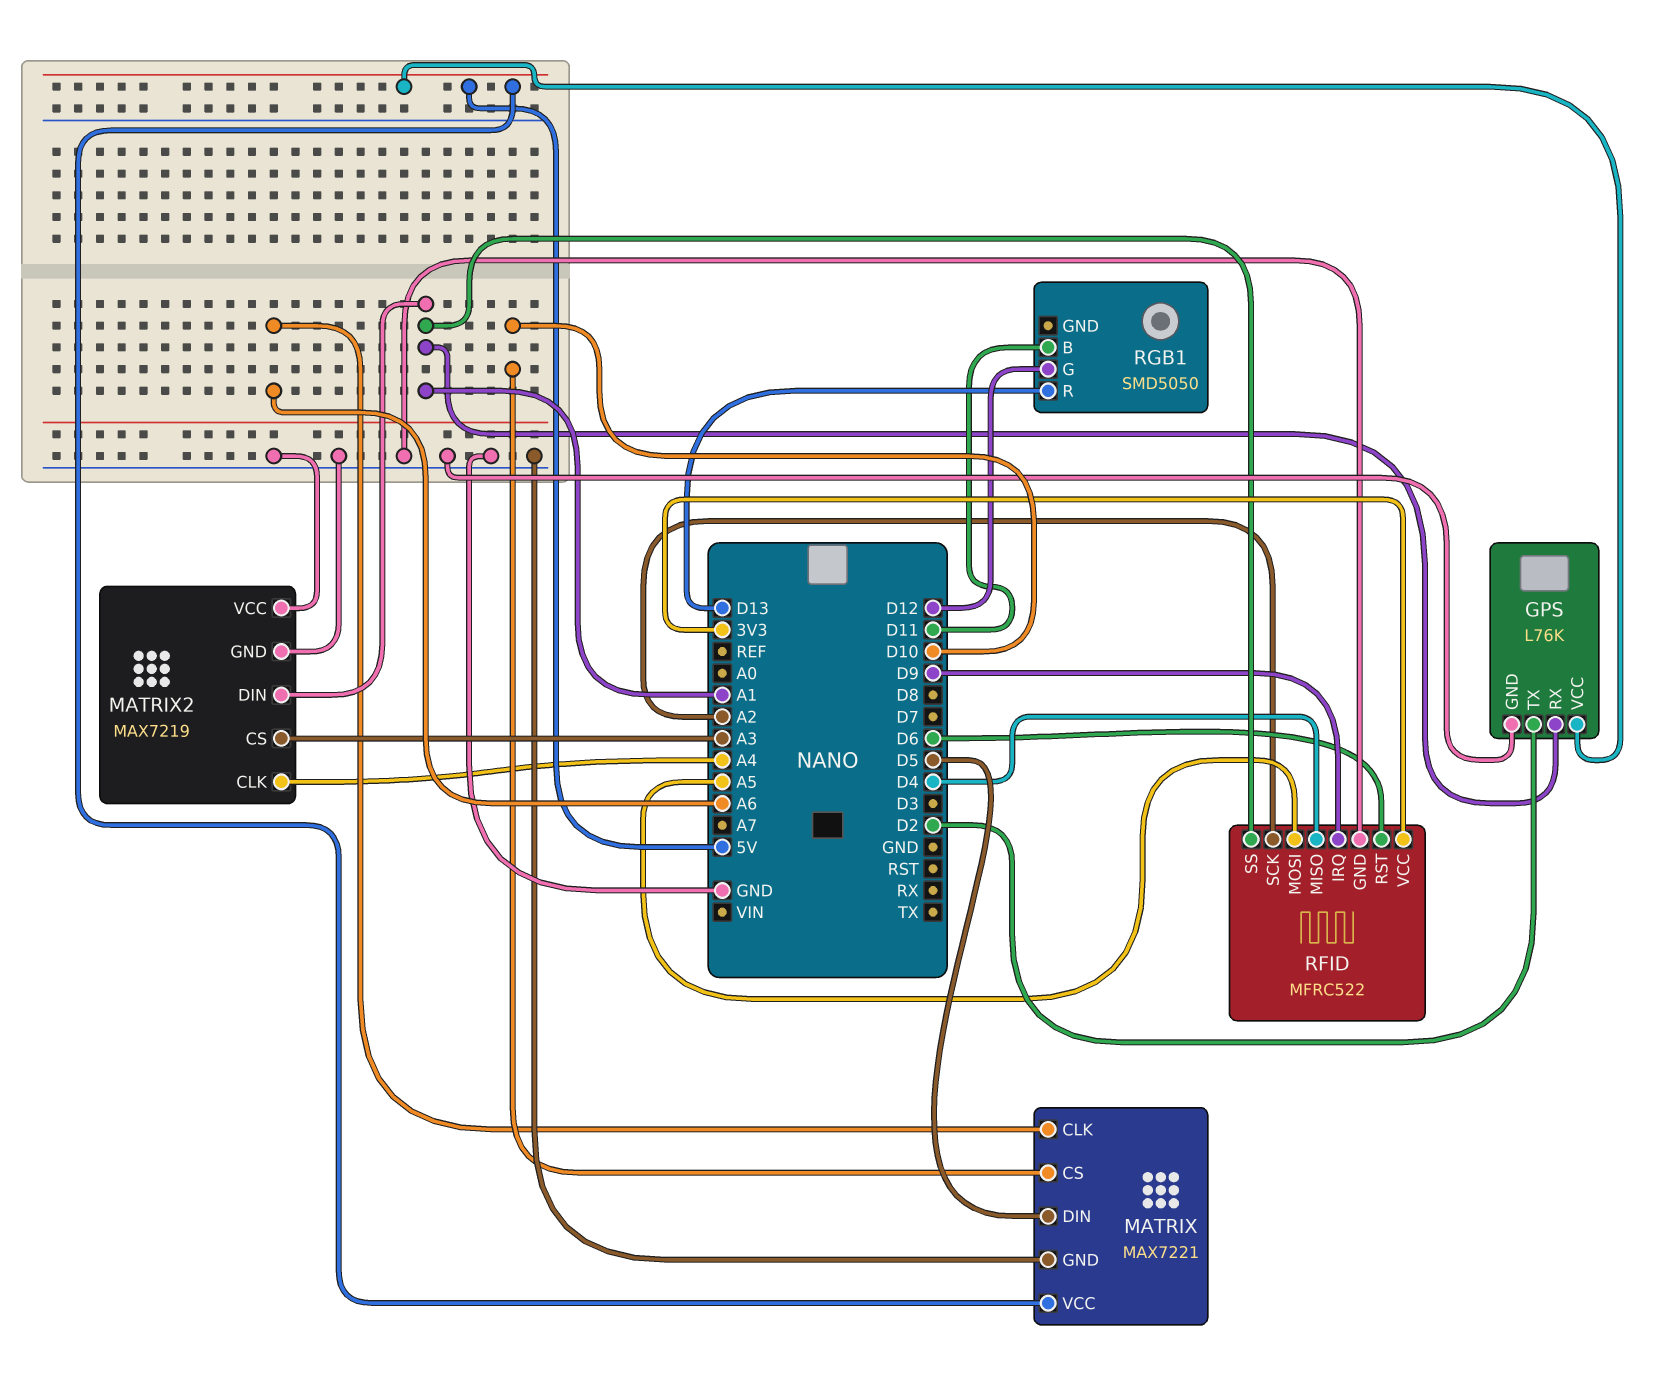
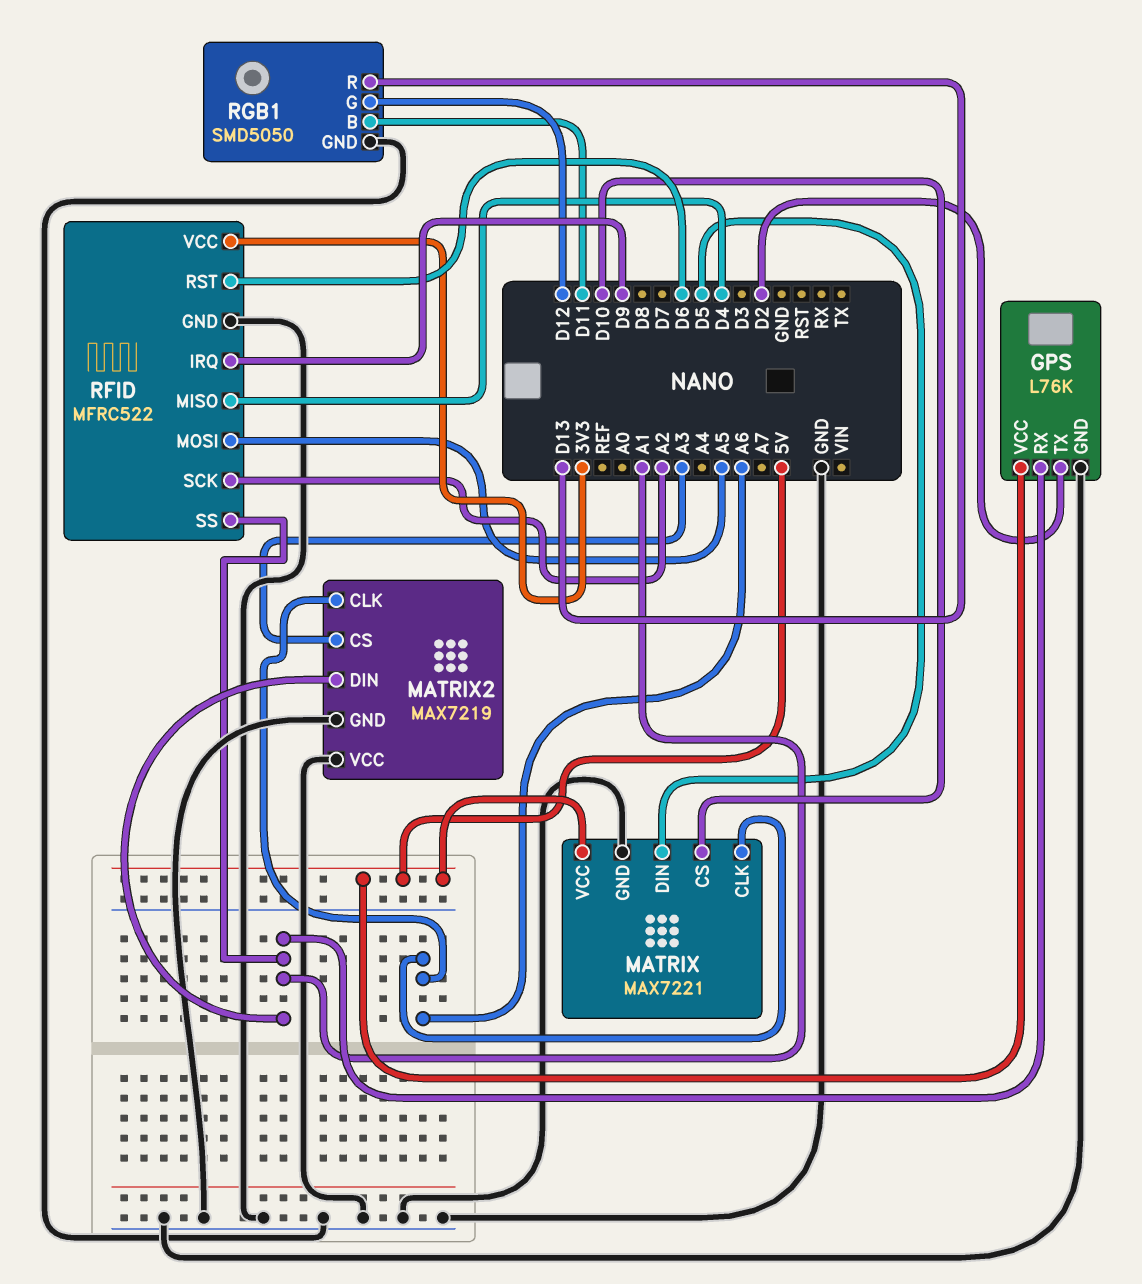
MATRIX2 pin CLK: A4 -> A6
RGB1 pin GND: none -> GND

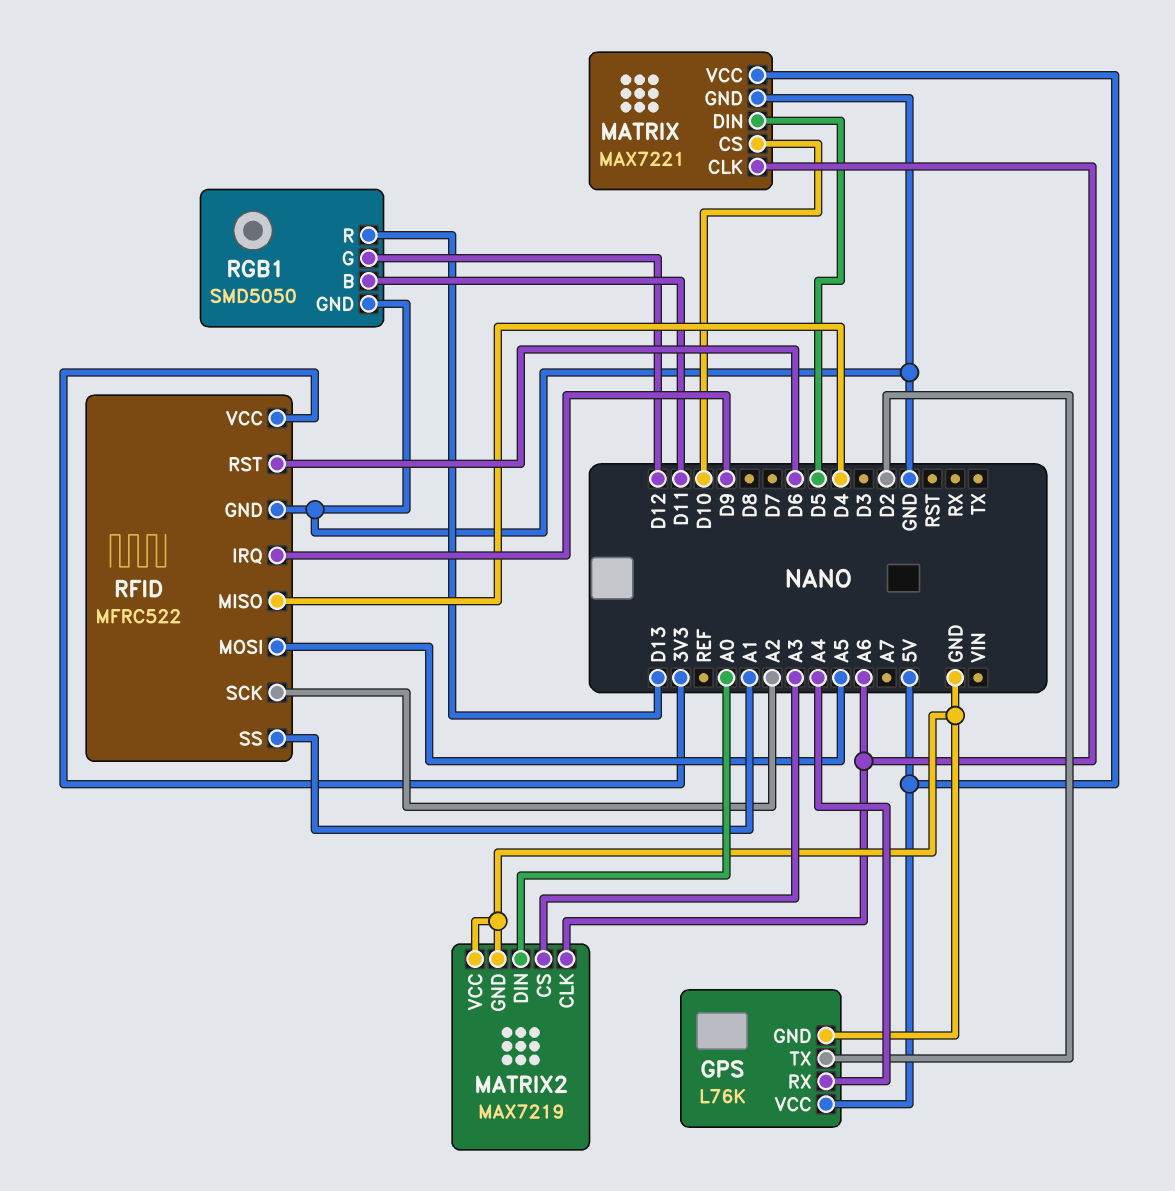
GPS pin RX: A1 -> A4
MATRIX2 pin DIN: A1 -> A0

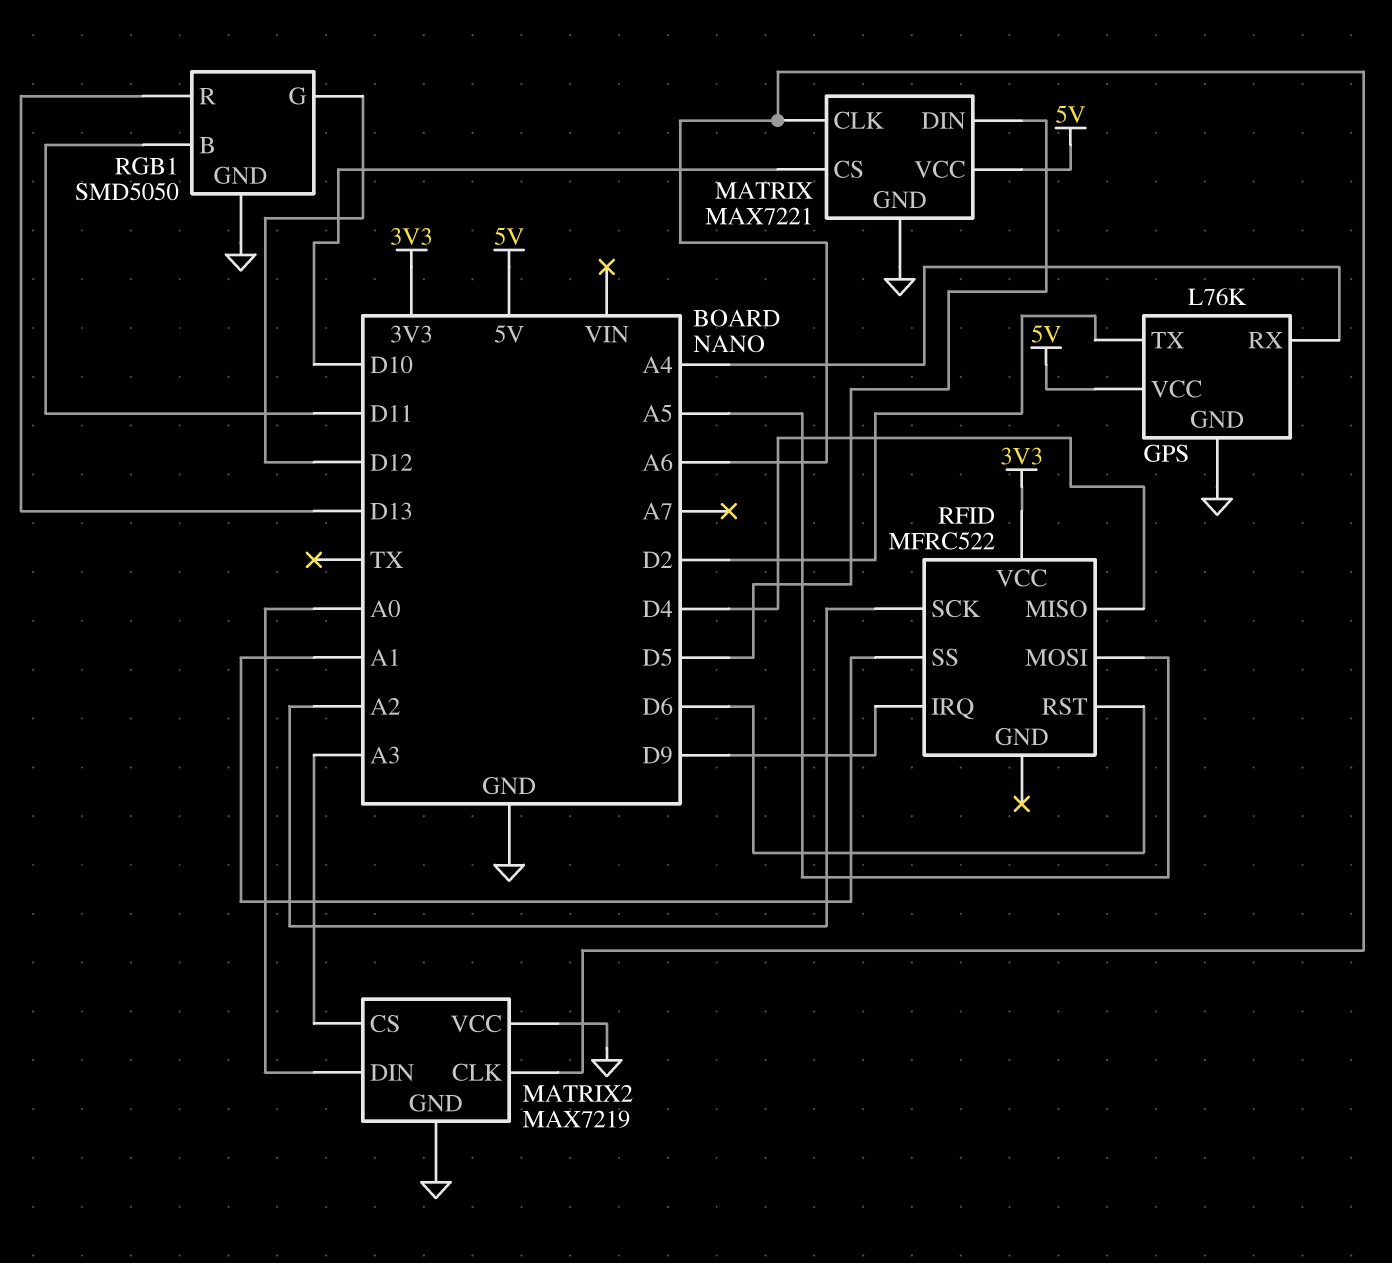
RFID pin GND: GND -> none

